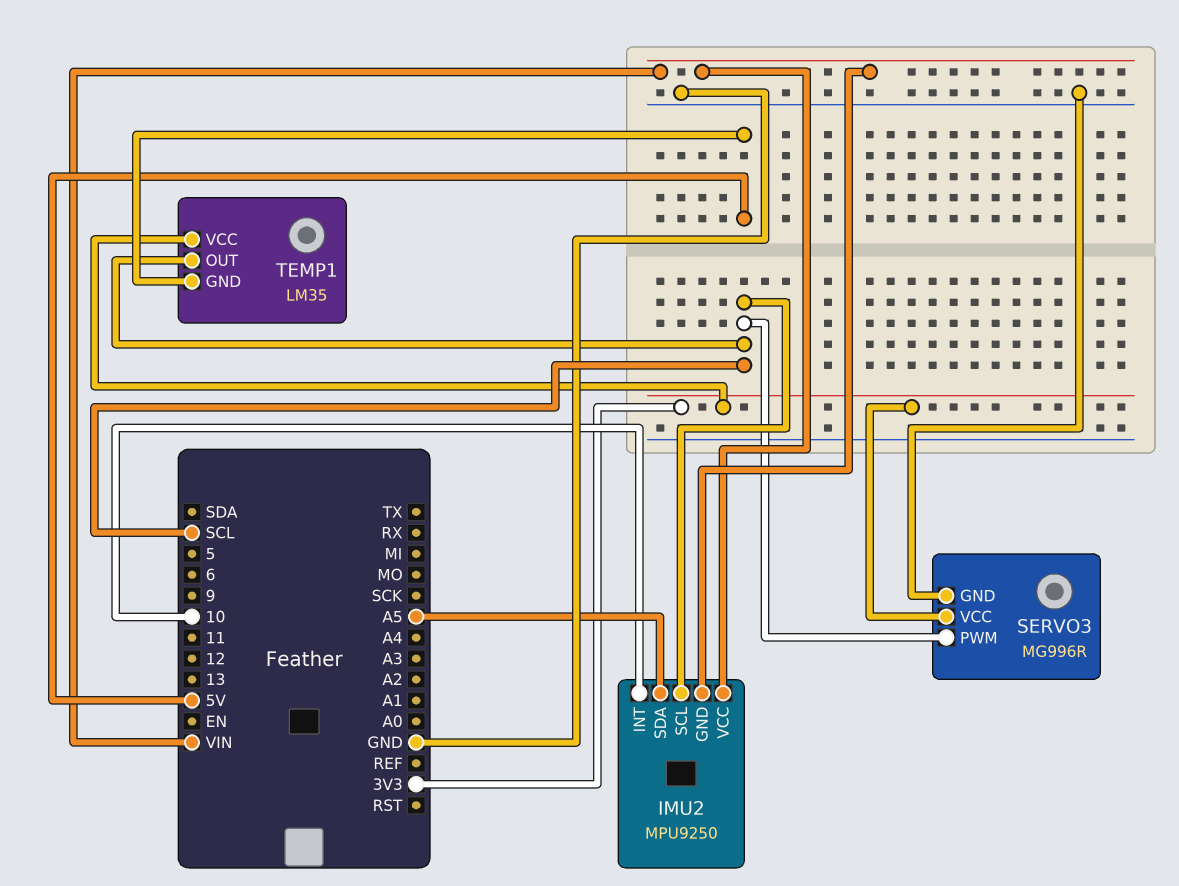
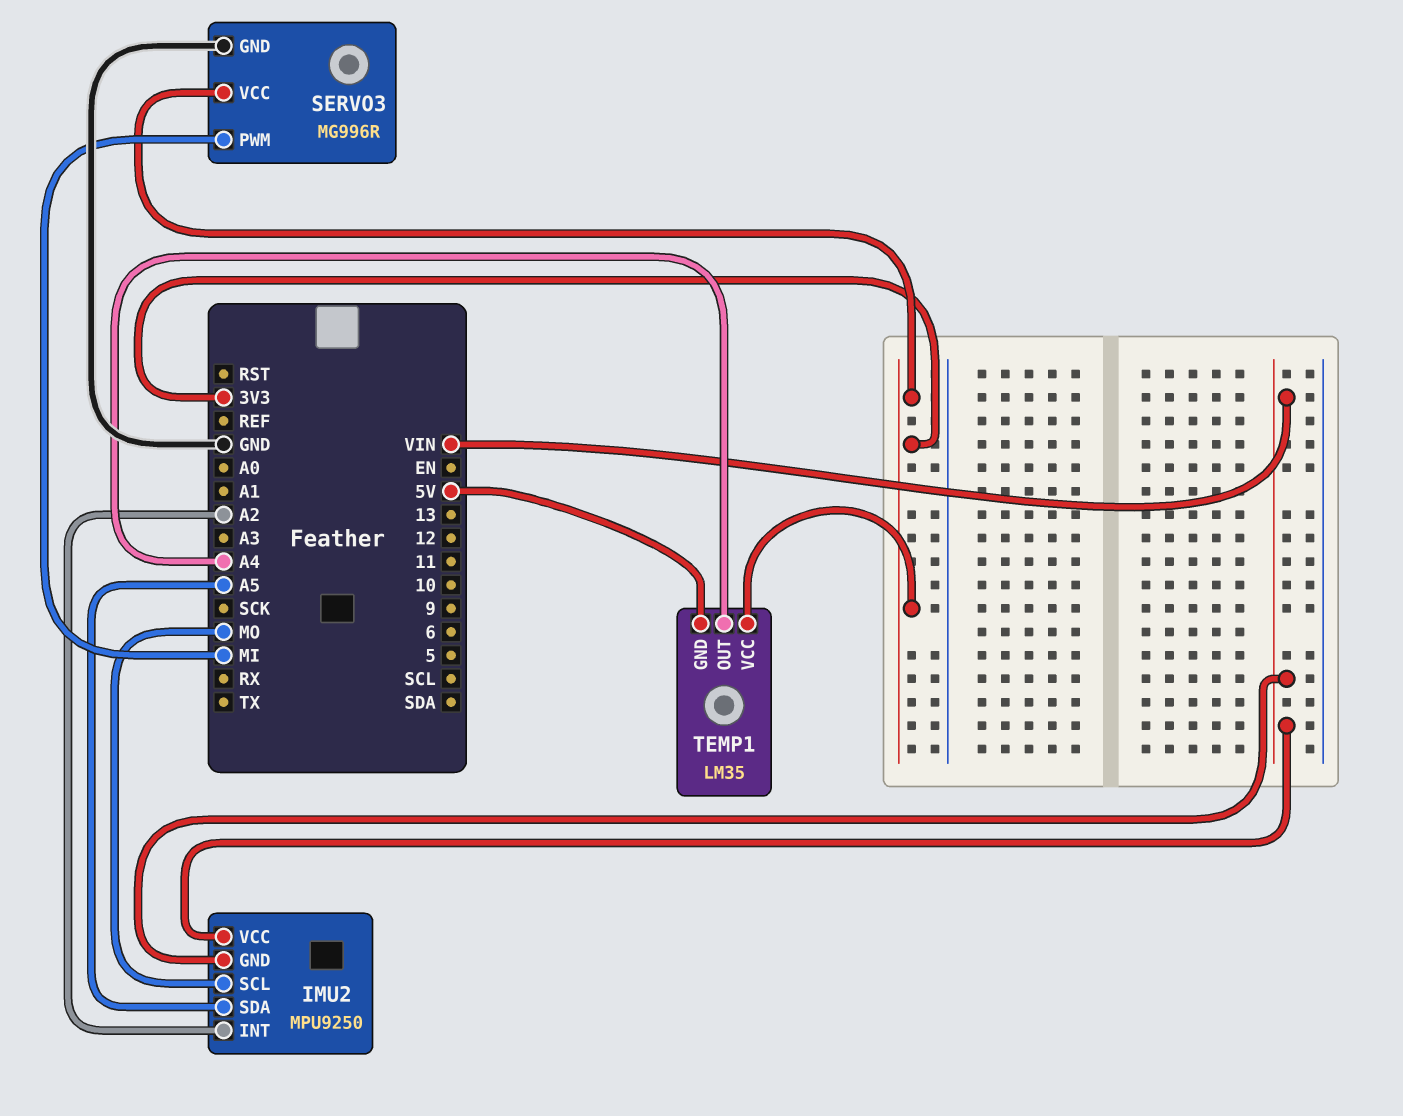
IMU2 pin INT: 10 -> A2
IMU2 pin SCL: SCL -> MO
SERVO3 pin PWM: SCL -> MI
TEMP1 pin OUT: SCL -> A4

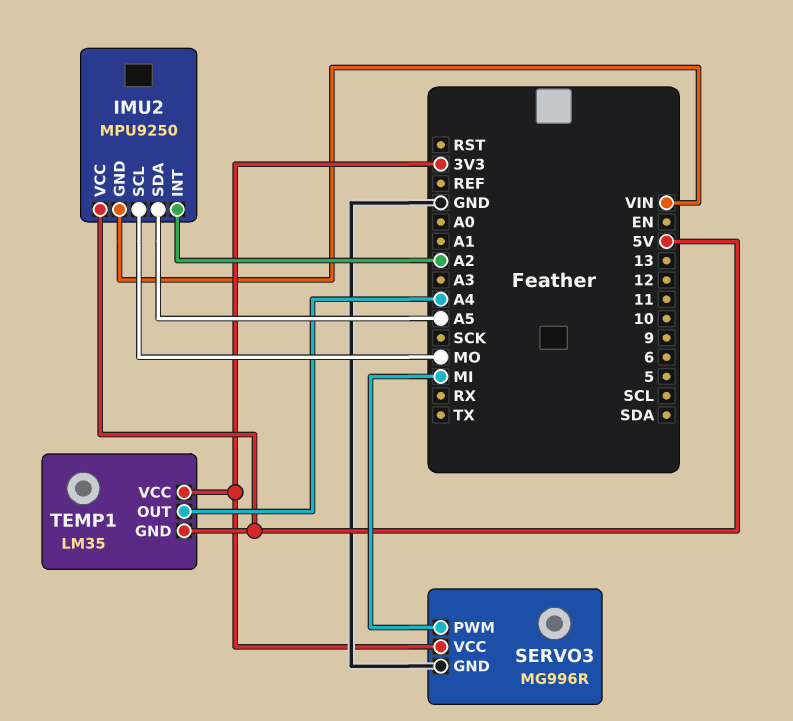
IMU2 pin VCC: VIN -> 5V

